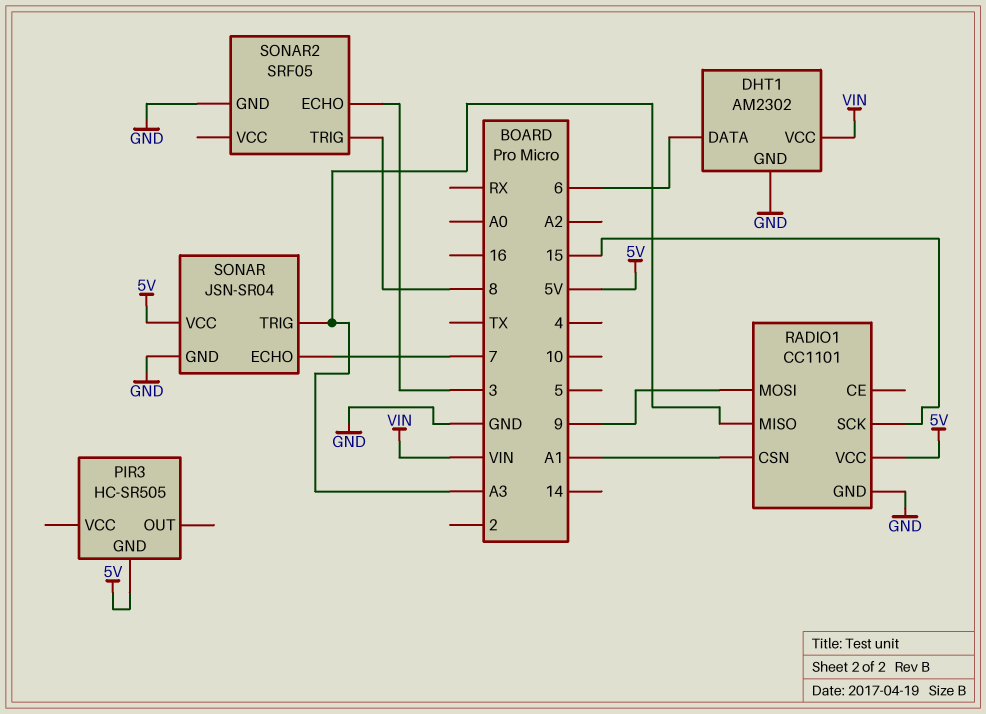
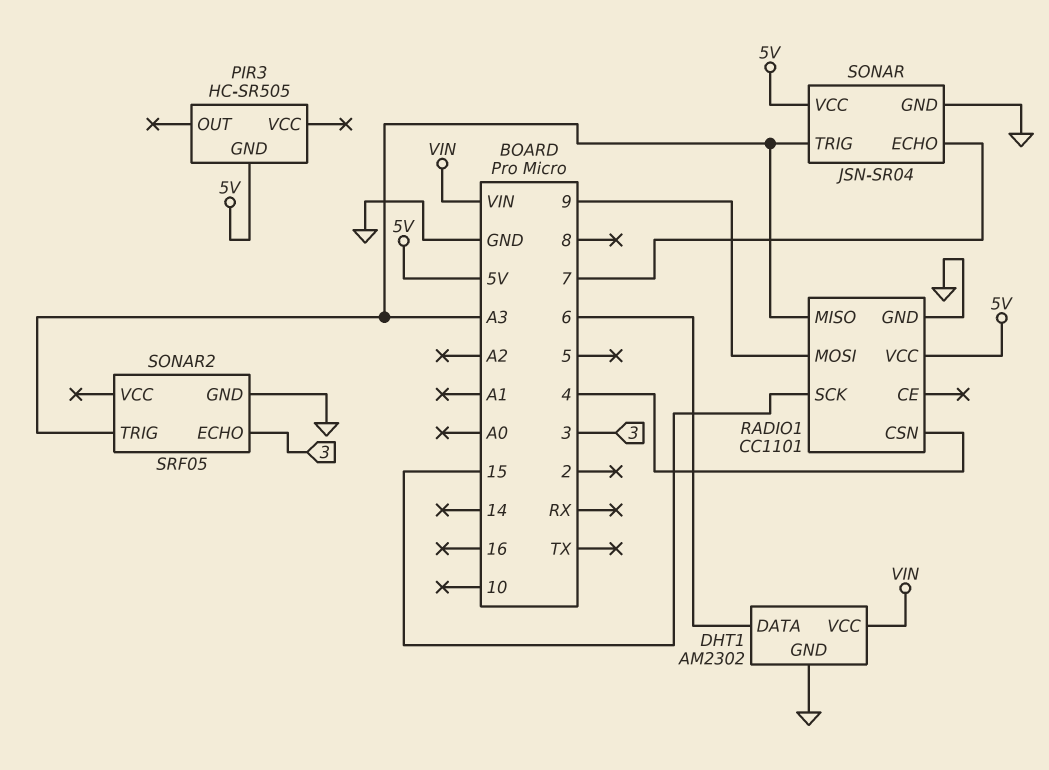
RADIO1 pin CSN: A1 -> 4
SONAR2 pin TRIG: 8 -> A3

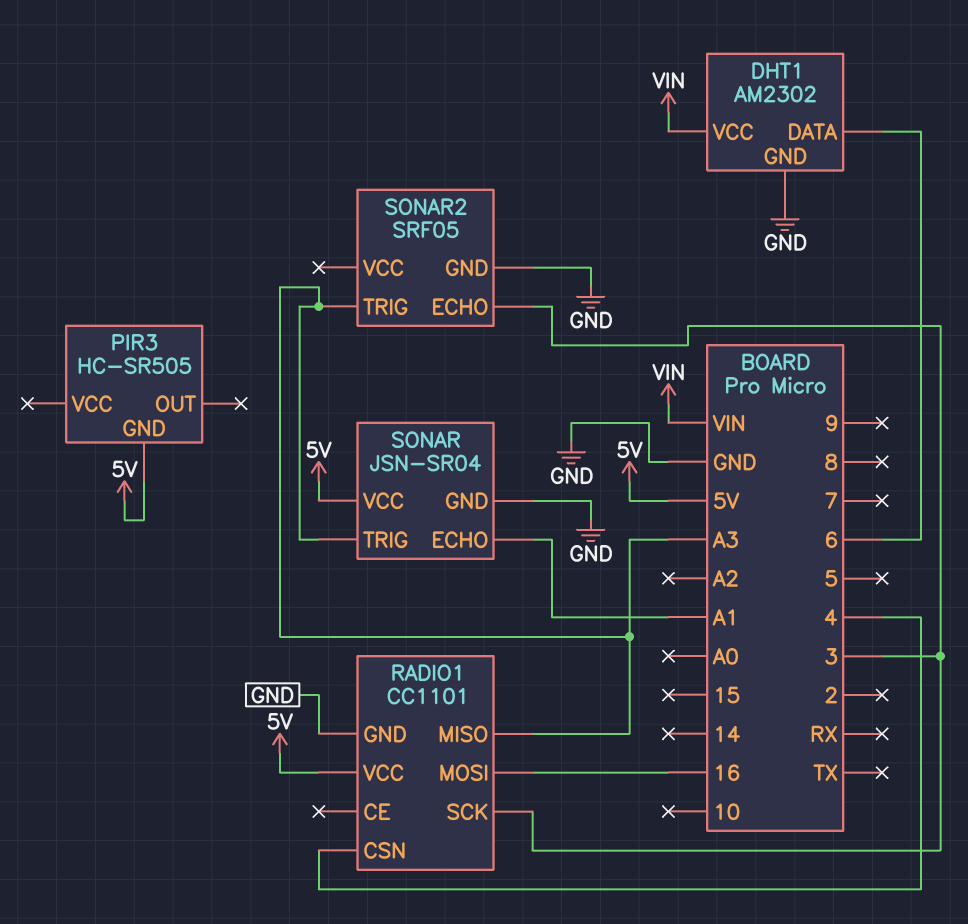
RADIO1 pin MOSI: 9 -> 16
RADIO1 pin SCK: 15 -> 3
SONAR pin ECHO: 7 -> A1

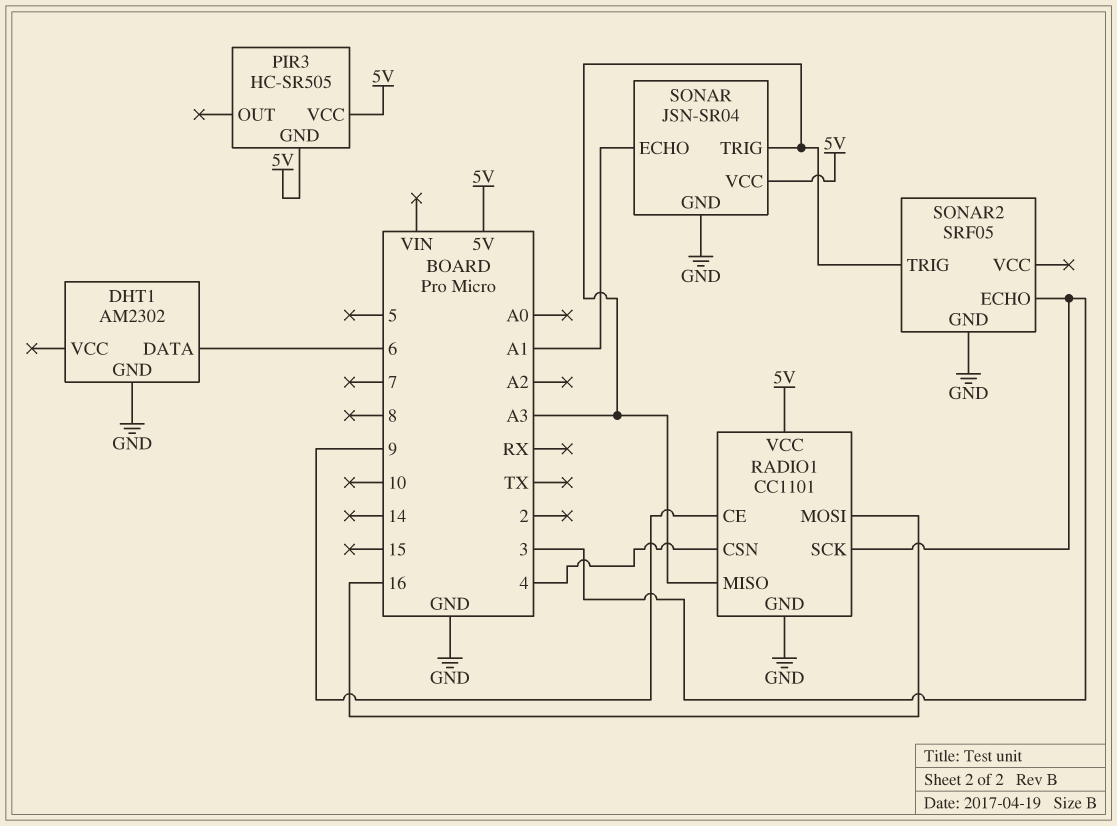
DHT1 pin VCC: VIN -> none
PIR3 pin VCC: none -> 5V
RADIO1 pin CE: none -> 9

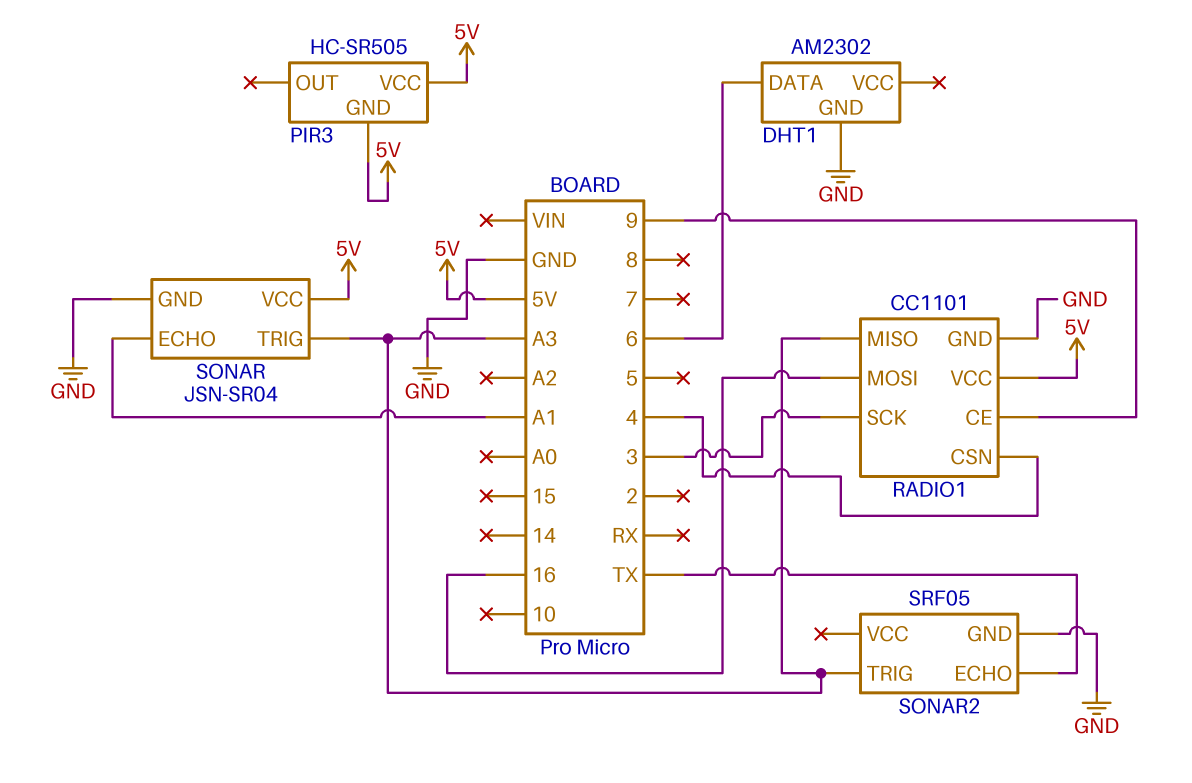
SONAR2 pin ECHO: 3 -> TX

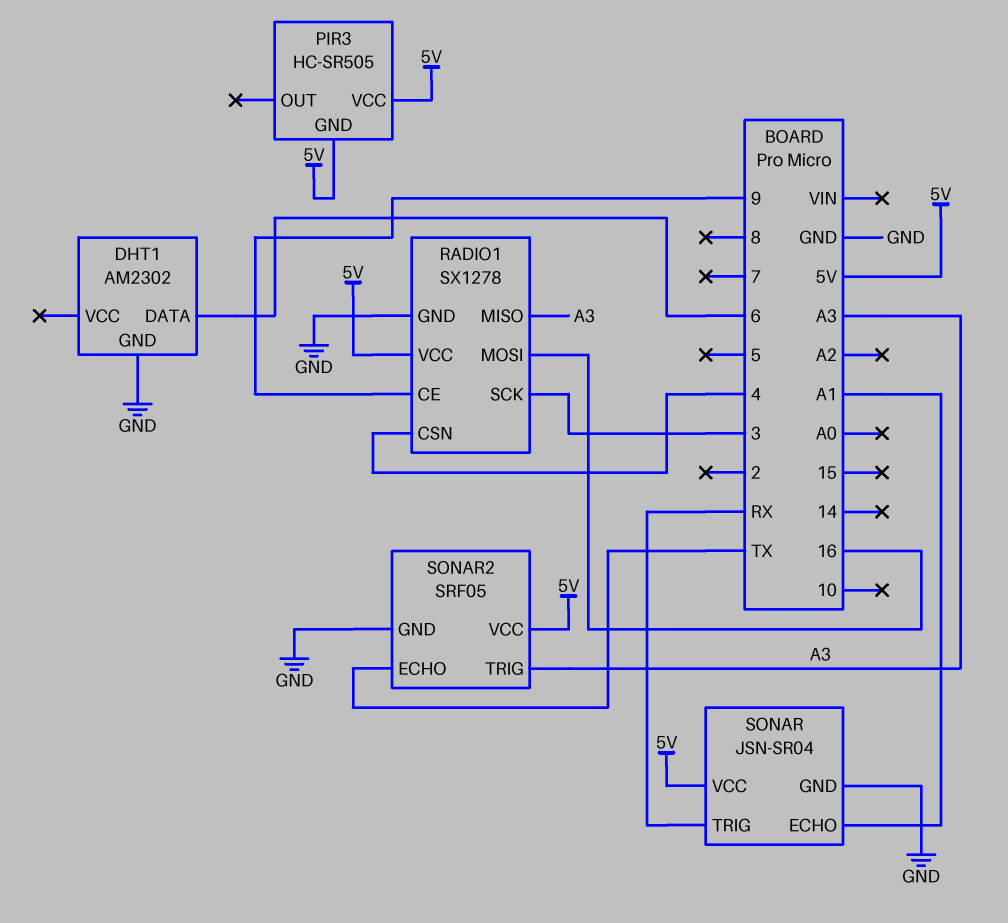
RADIO1: CC1101 -> SX1278
SONAR pin TRIG: A3 -> RX
SONAR2 pin VCC: none -> 5V

